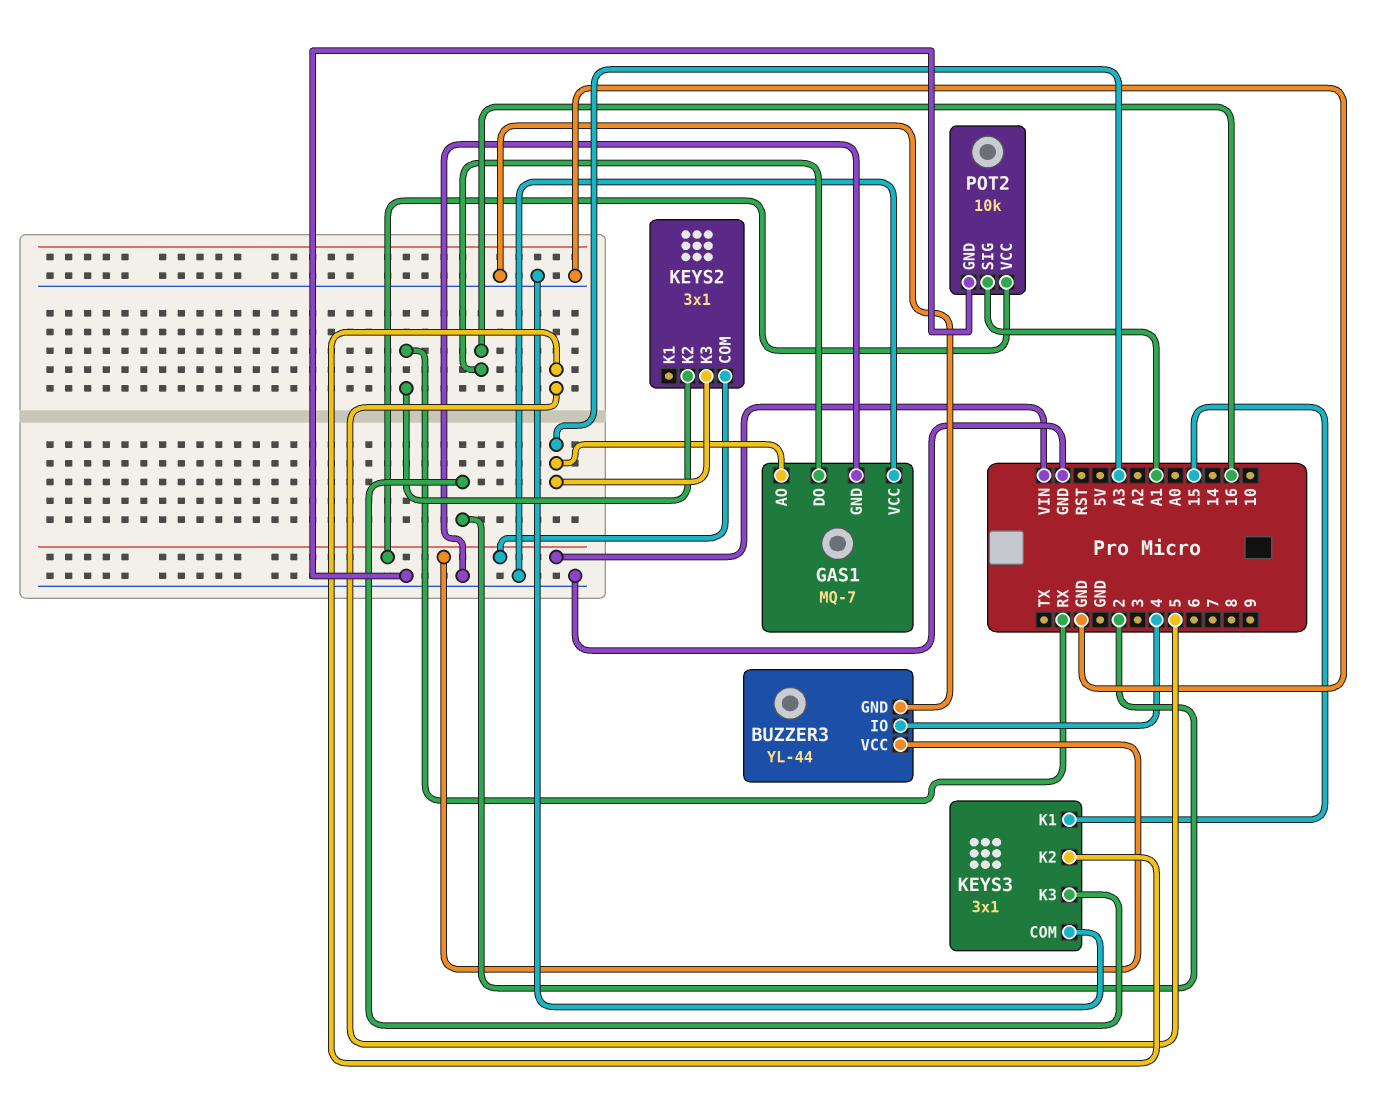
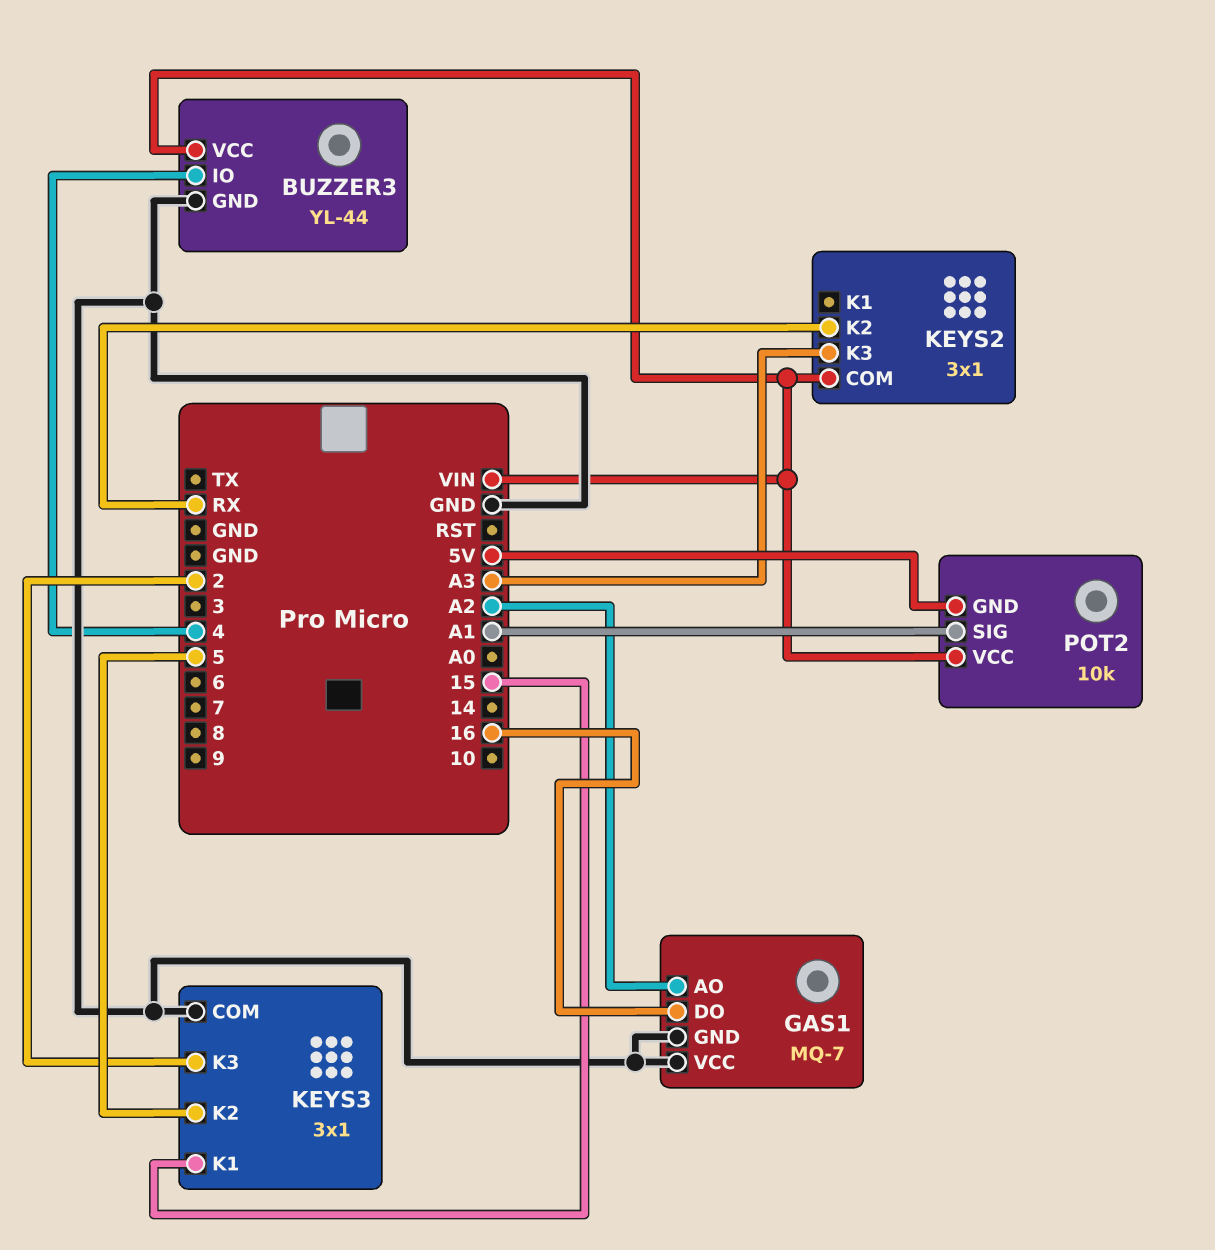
GAS1 pin AO: A3 -> A2
POT2 pin GND: GND -> 5V

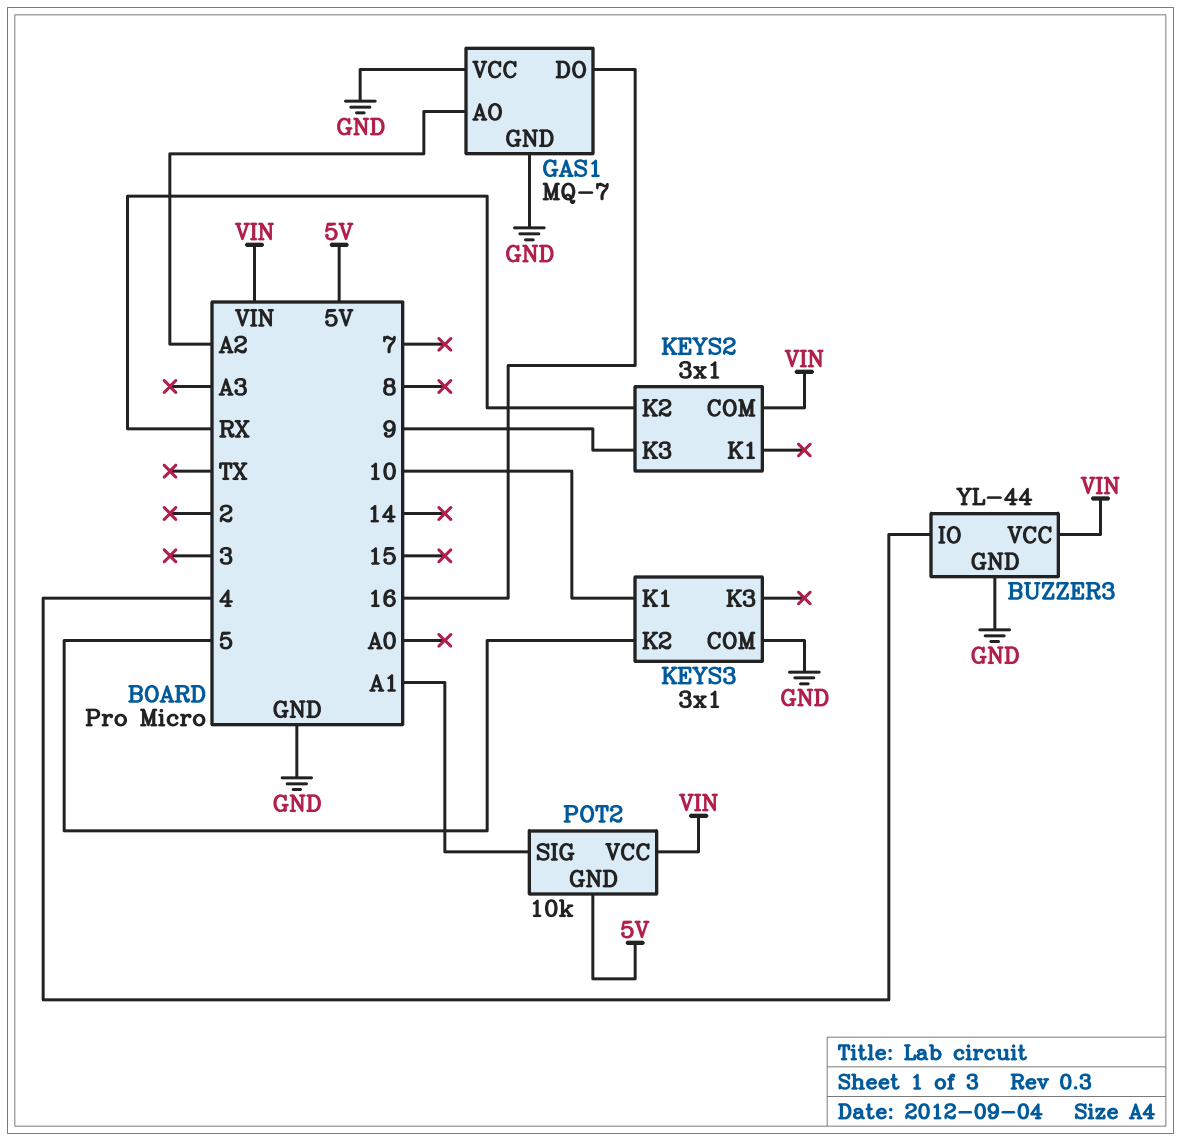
KEYS2 pin K3: A3 -> 9
KEYS3 pin K1: 15 -> 10
KEYS3 pin K3: 2 -> none

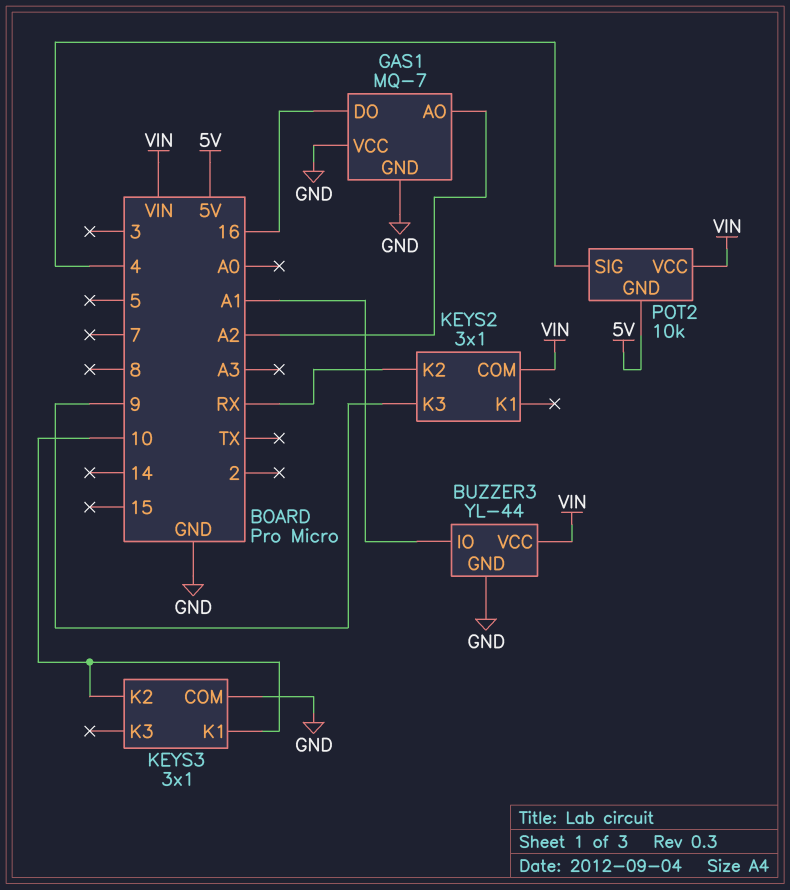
BUZZER3 pin IO: 4 -> A1
KEYS3 pin K2: 5 -> 10
POT2 pin SIG: A1 -> 4

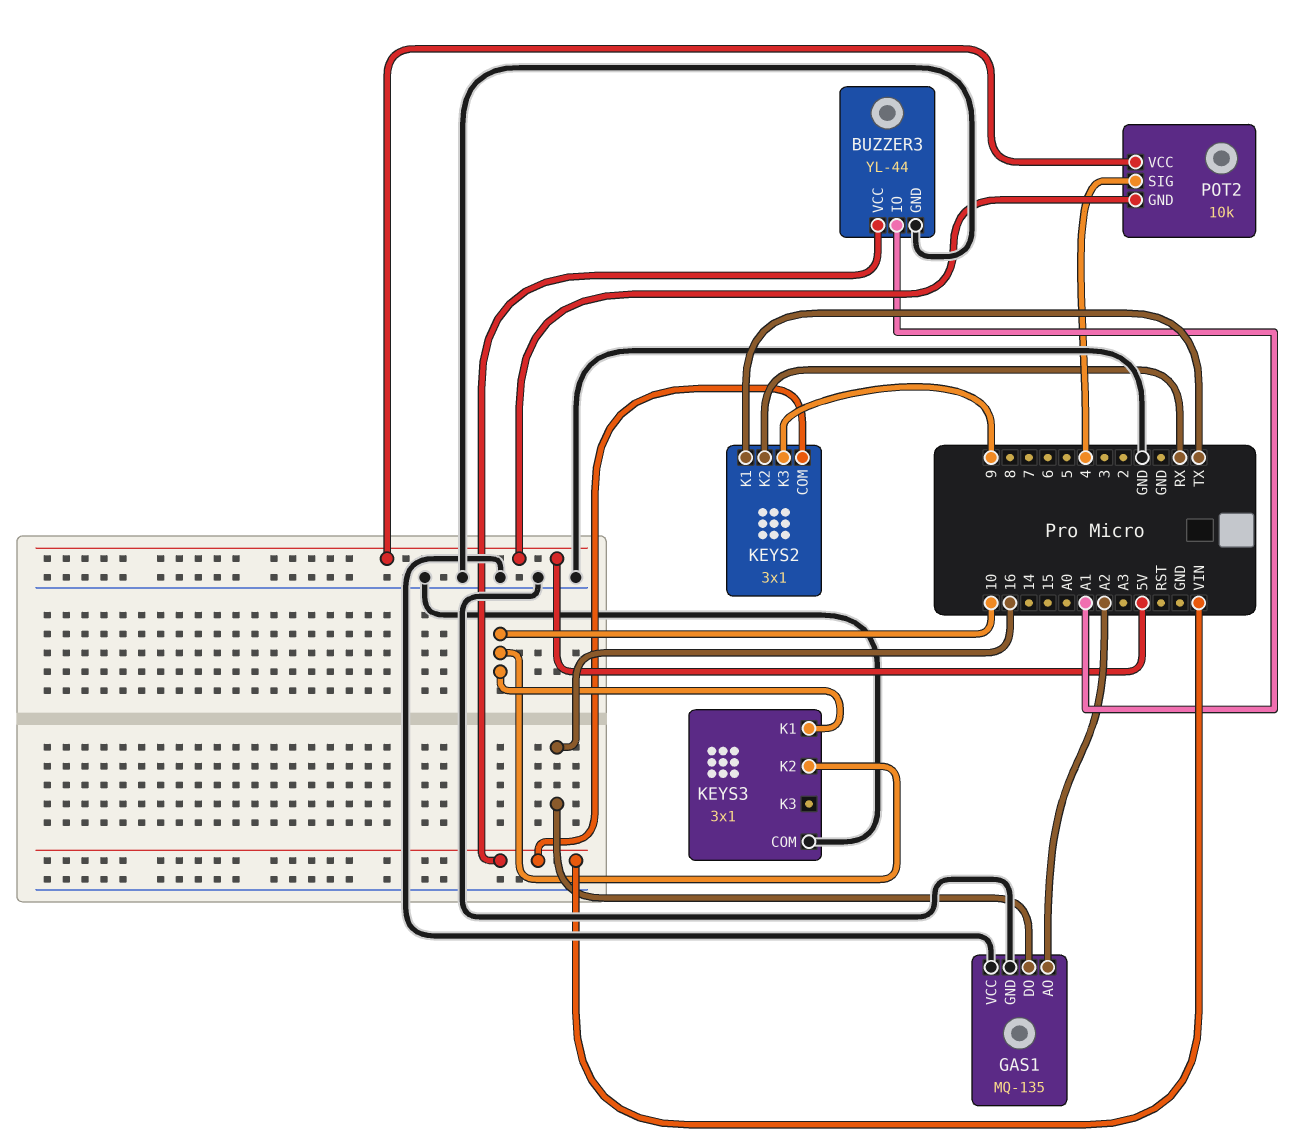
GAS1: MQ-7 -> MQ-135
KEYS2 pin K1: none -> TX
POT2 pin VCC: VIN -> 5V

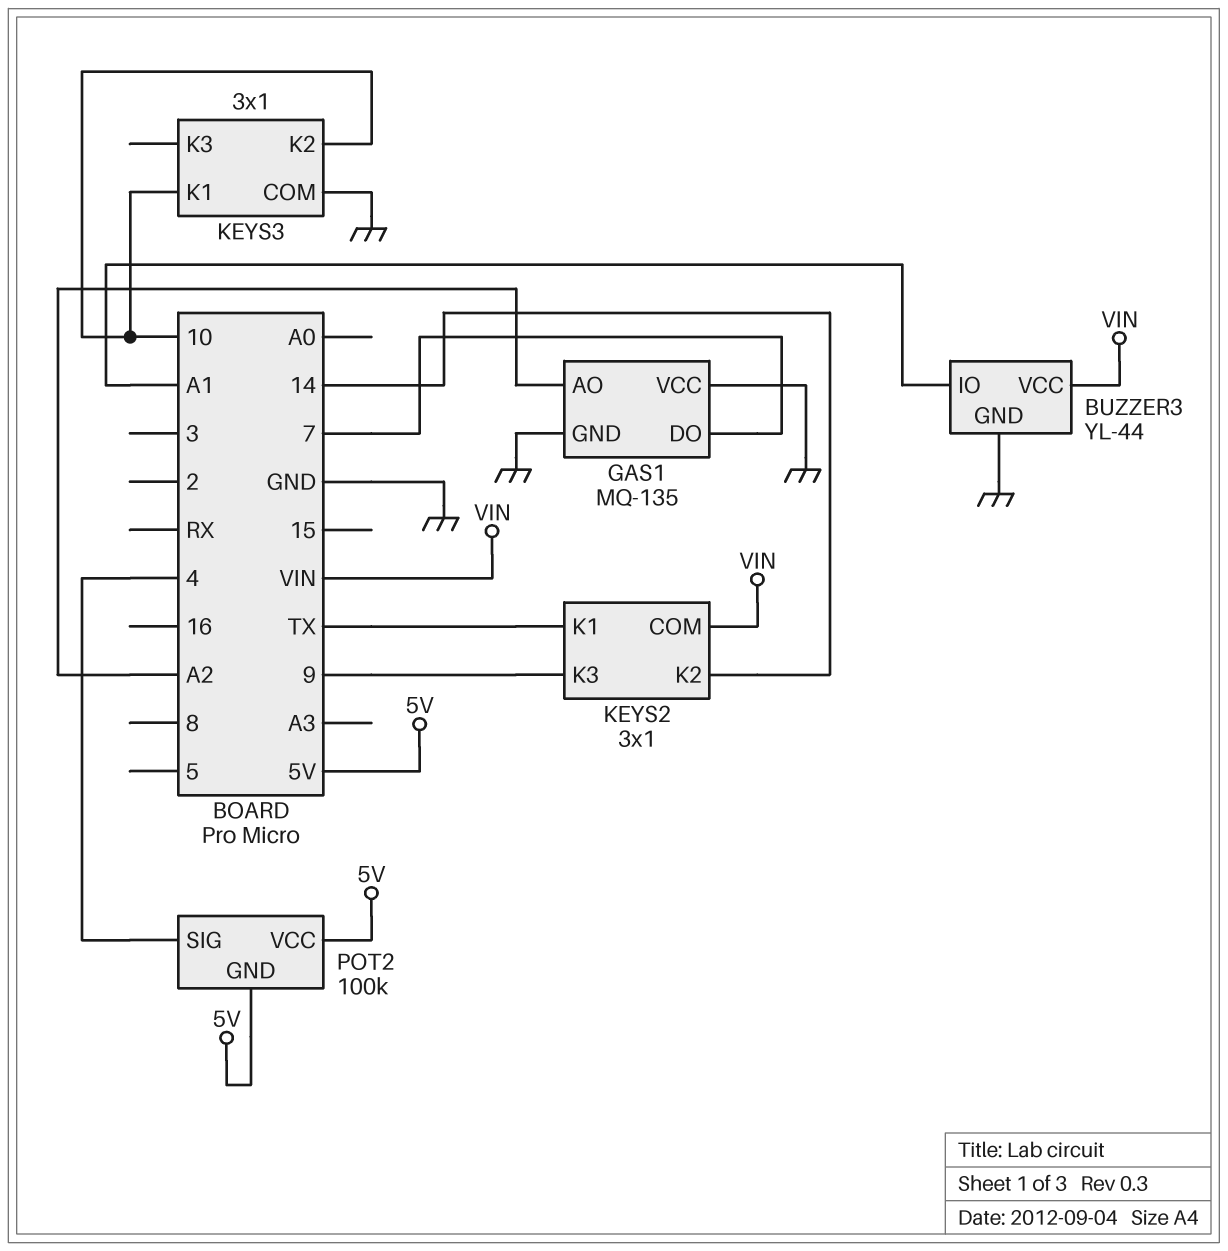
GAS1 pin DO: 16 -> 7
KEYS2 pin K2: RX -> 14
POT2: 10k -> 100k

